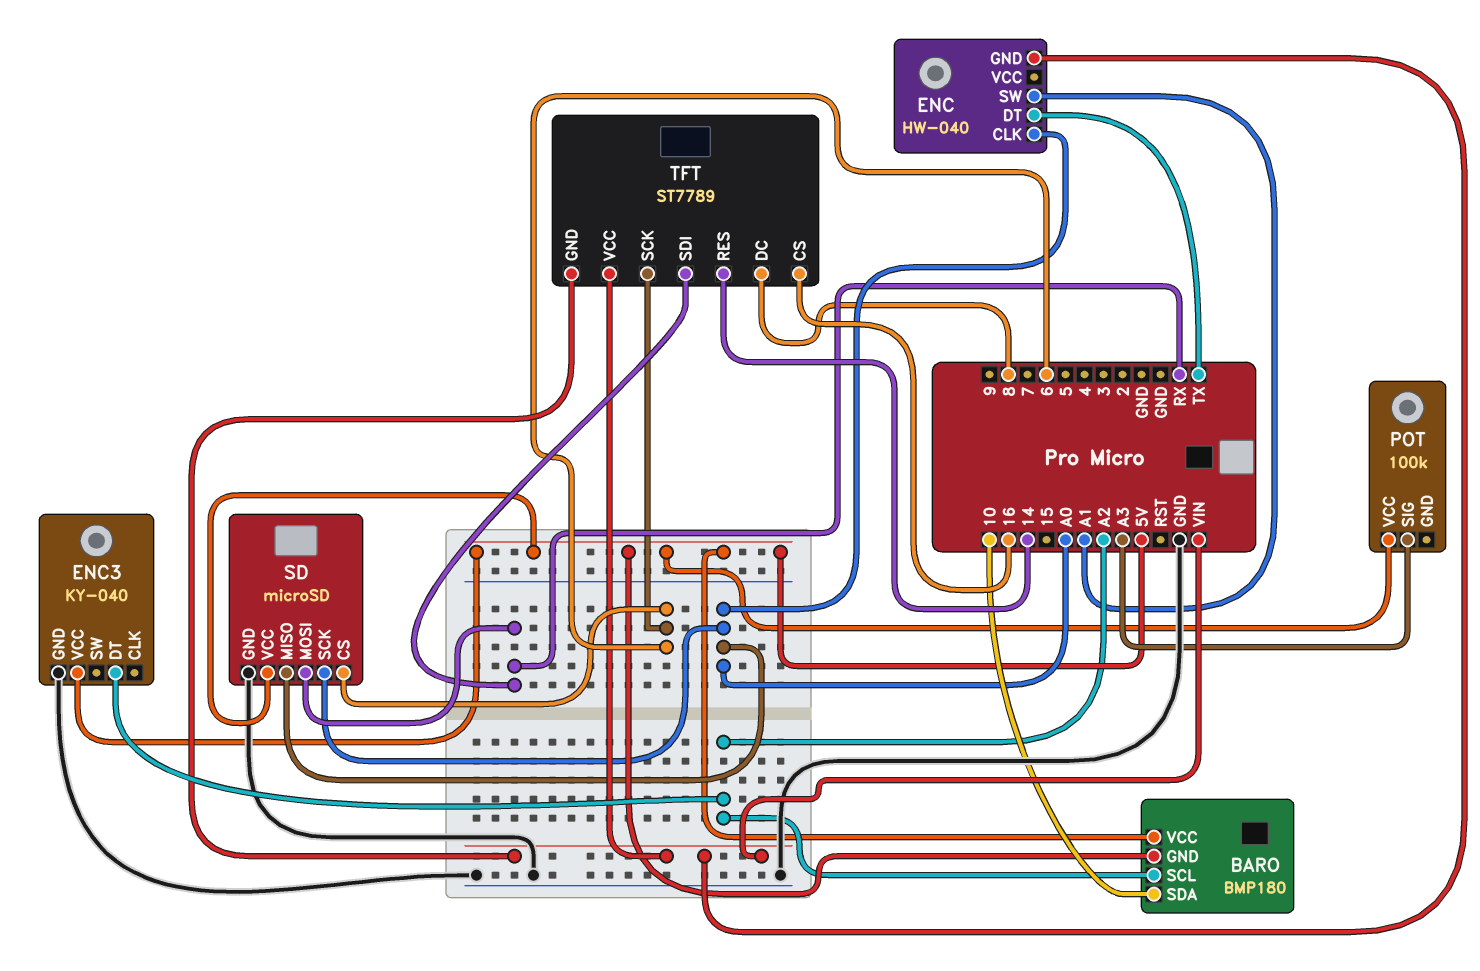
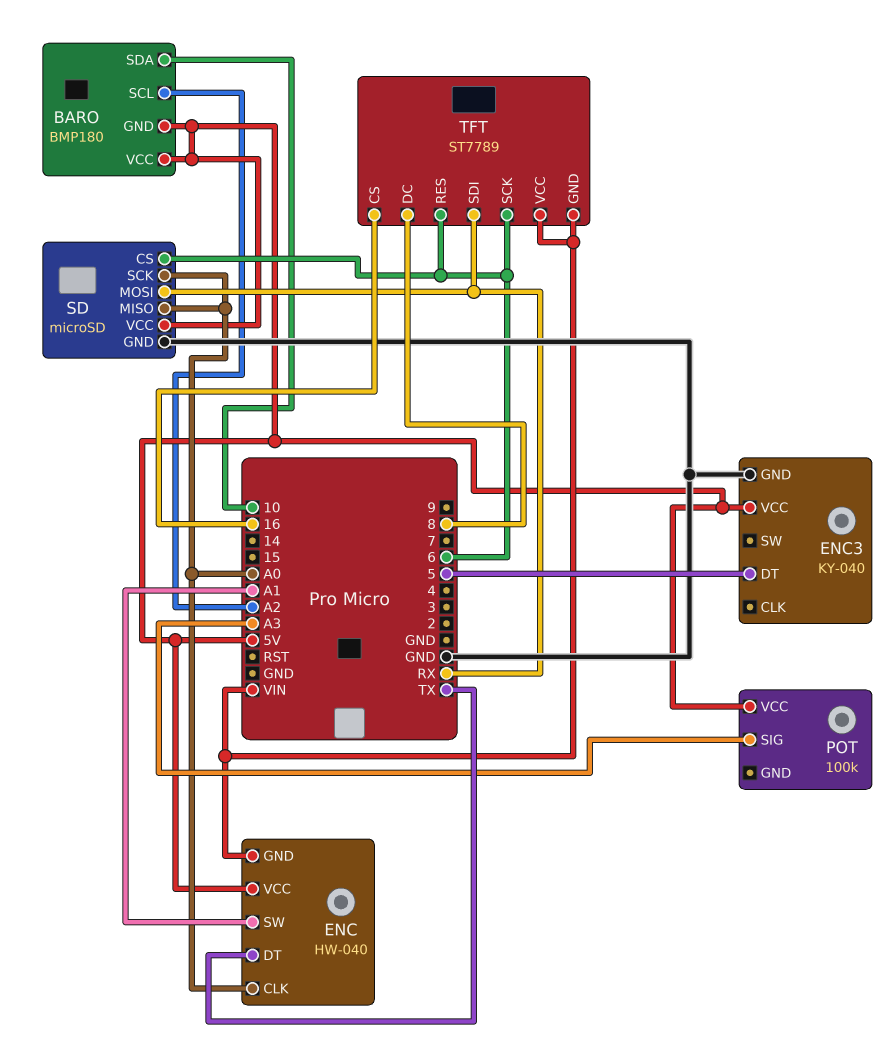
ENC pin VCC: none -> 5V
ENC3 pin DT: A2 -> 5
TFT pin RES: 14 -> 6

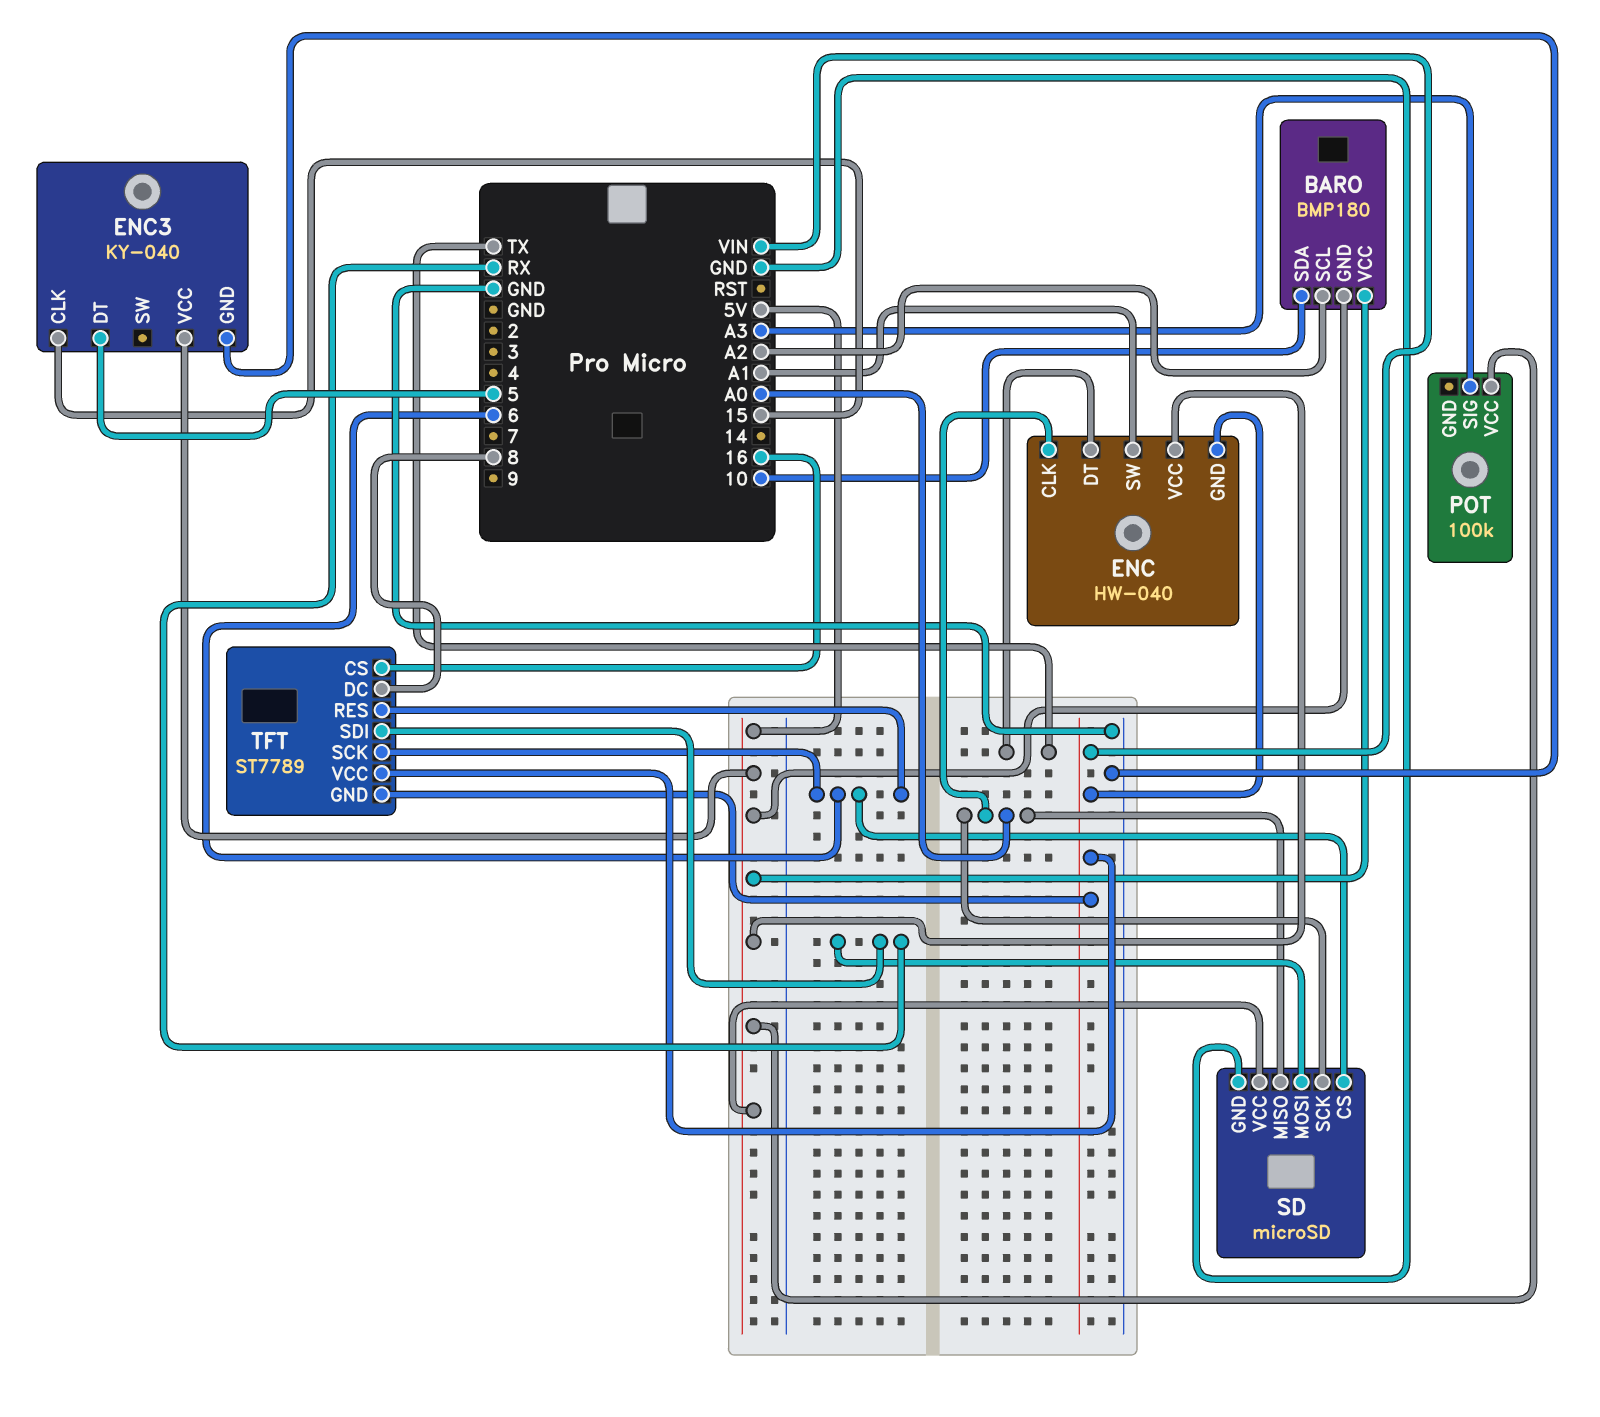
ENC3 pin CLK: none -> 15

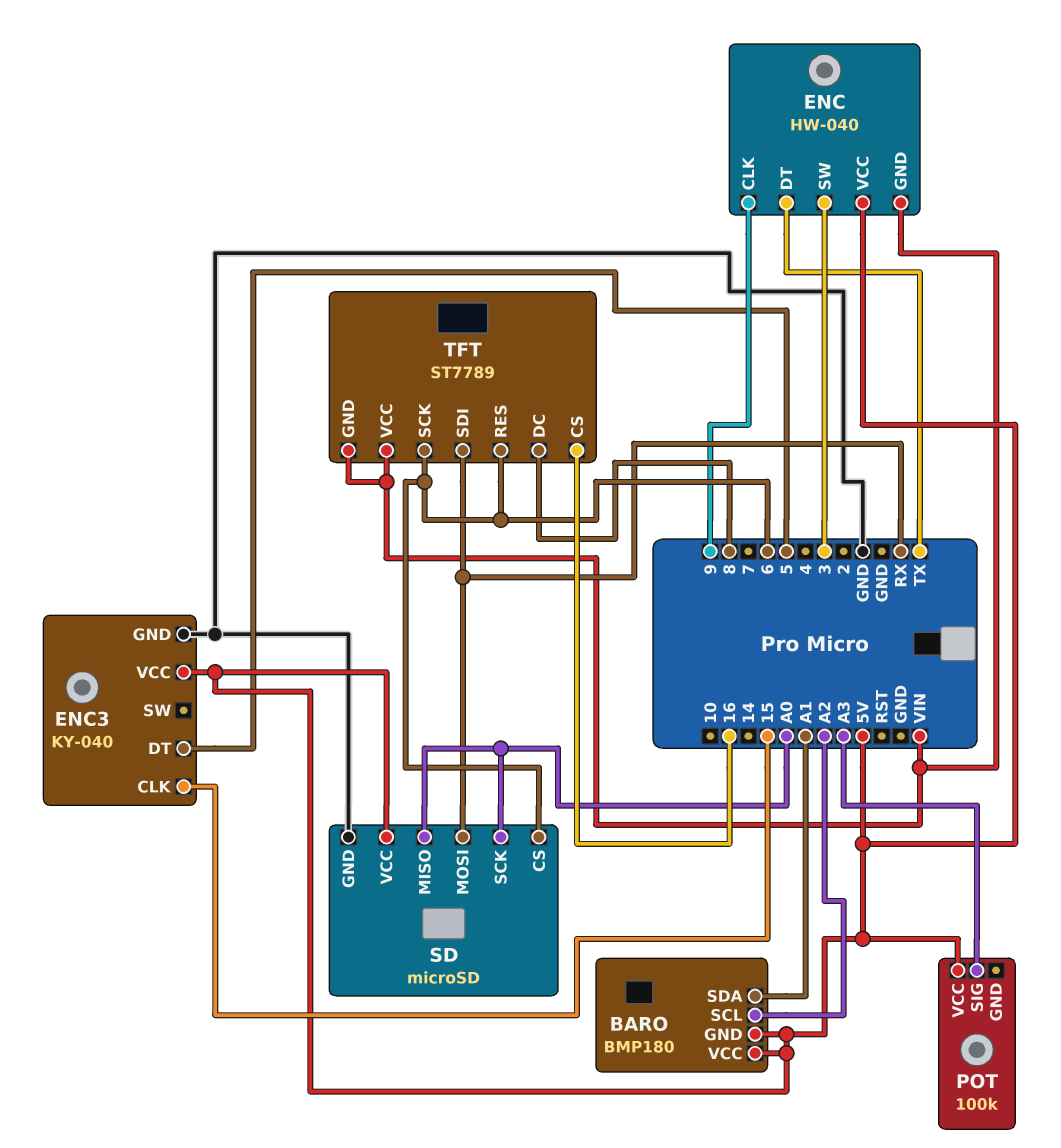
BARO pin SDA: 10 -> A1
ENC pin CLK: A0 -> 9
ENC pin SW: A1 -> 3

